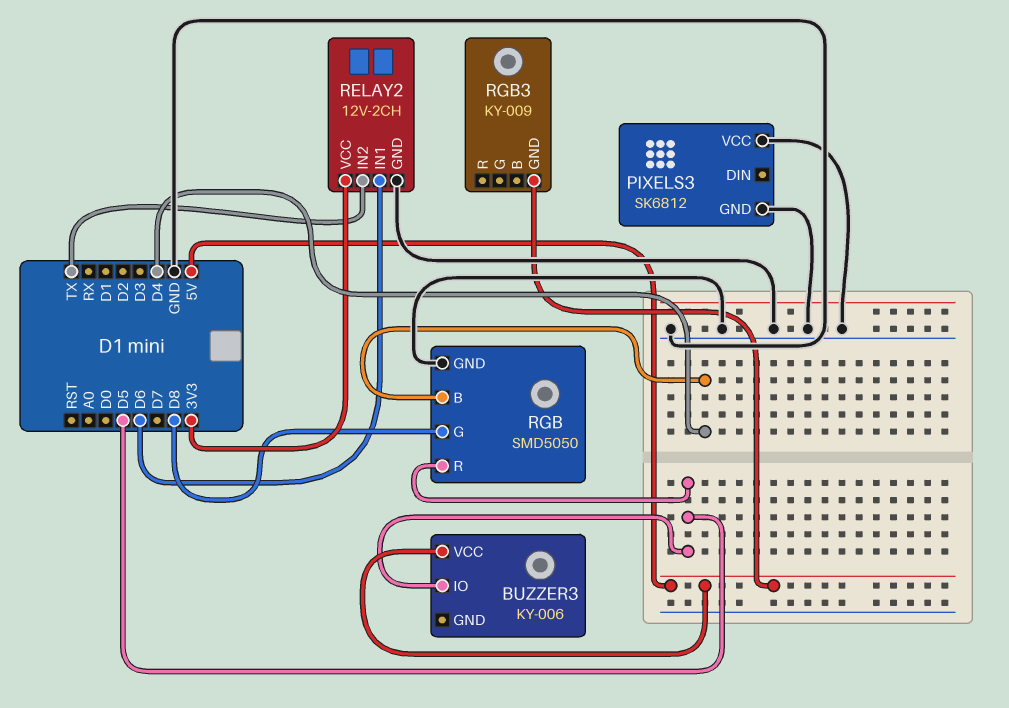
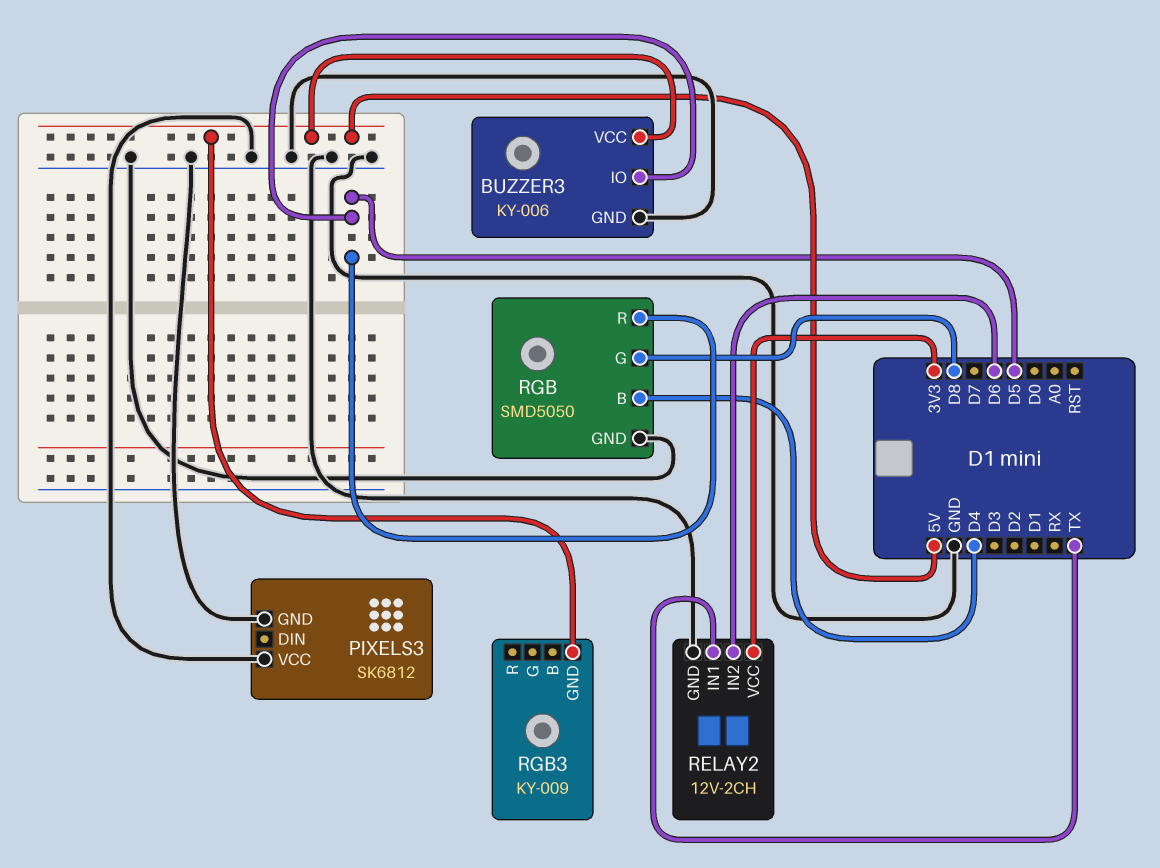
BUZZER3 pin GND: none -> GND
RELAY2 pin IN1: D6 -> TX
RELAY2 pin IN2: TX -> D6

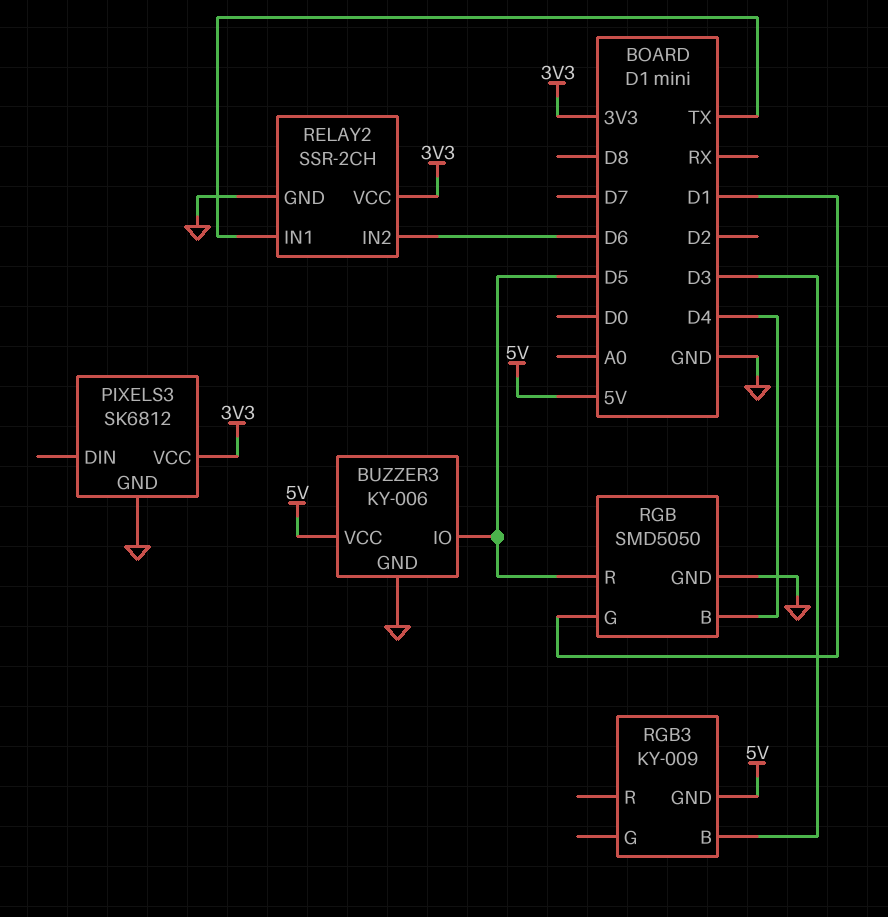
PIXELS3 pin VCC: GND -> 3V3
RELAY2: 12V-2CH -> SSR-2CH
RGB pin G: D8 -> D1
RGB3 pin B: none -> D3

